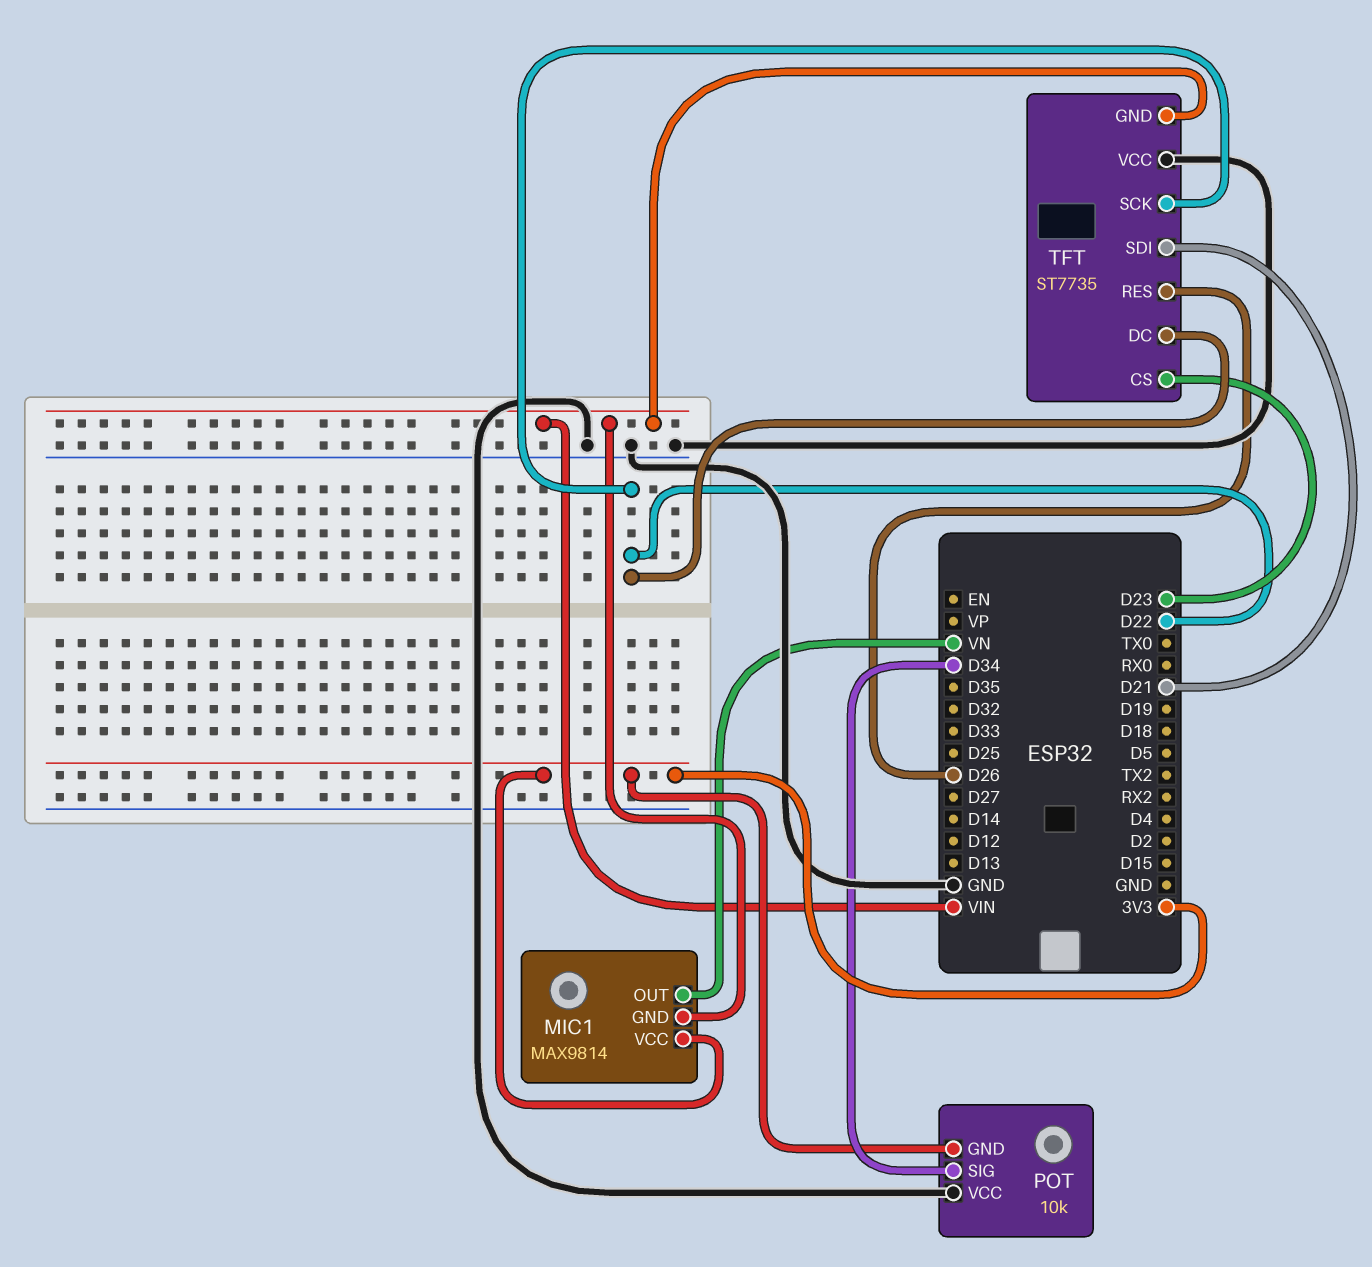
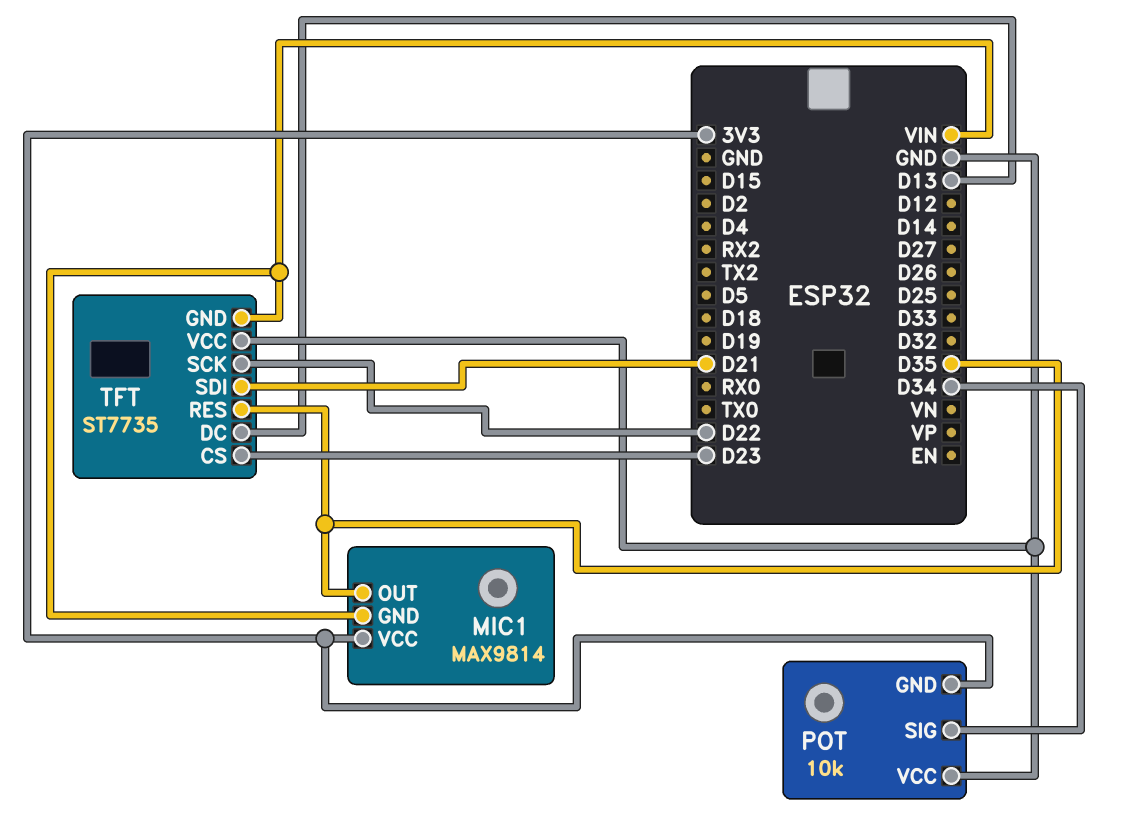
MIC1 pin OUT: VN -> D35
TFT pin DC: D22 -> D13
TFT pin RES: D26 -> D35

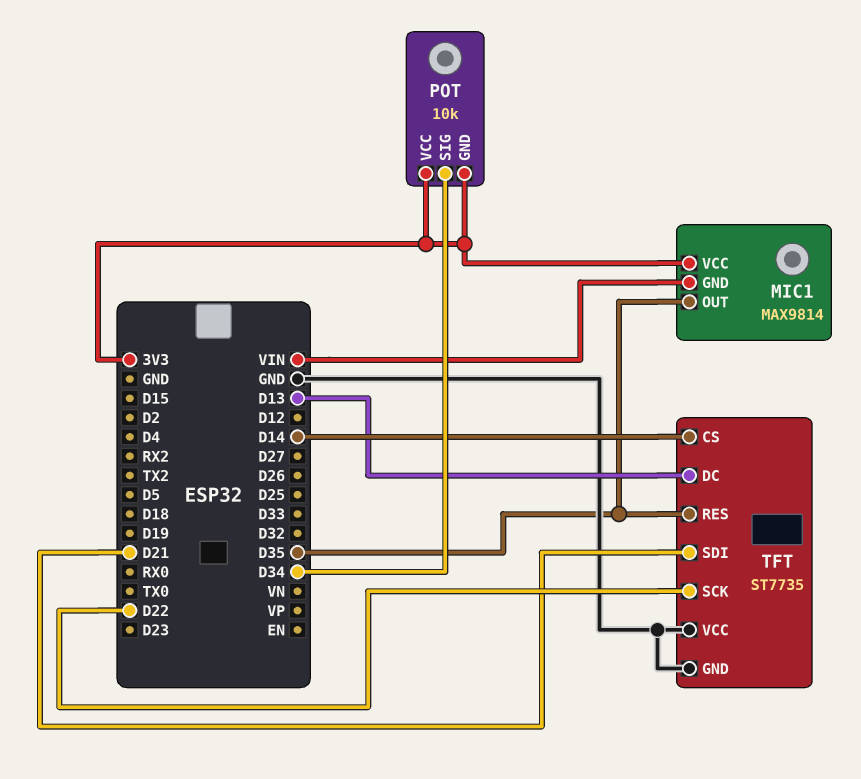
POT pin VCC: GND -> 3V3
TFT pin CS: D23 -> D14
TFT pin GND: VIN -> GND

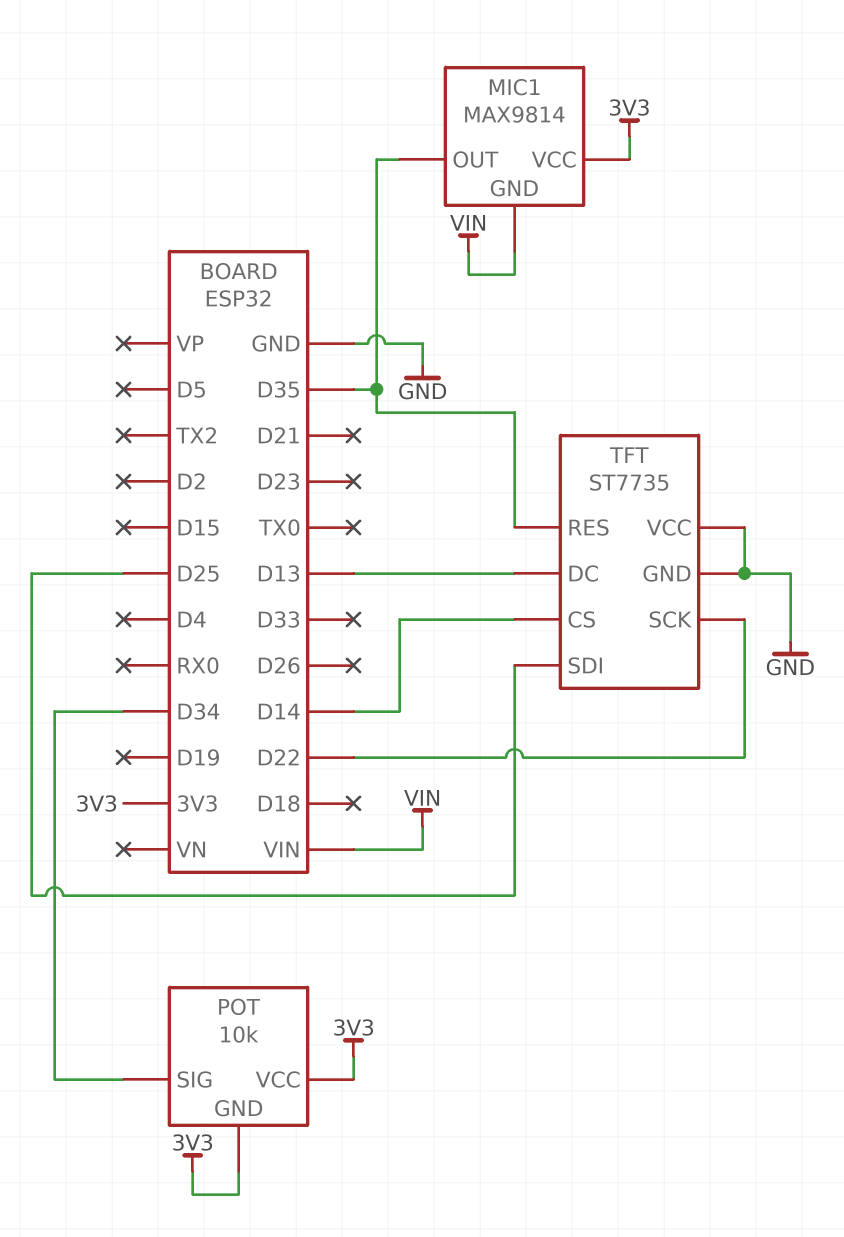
TFT pin SDI: D21 -> D25

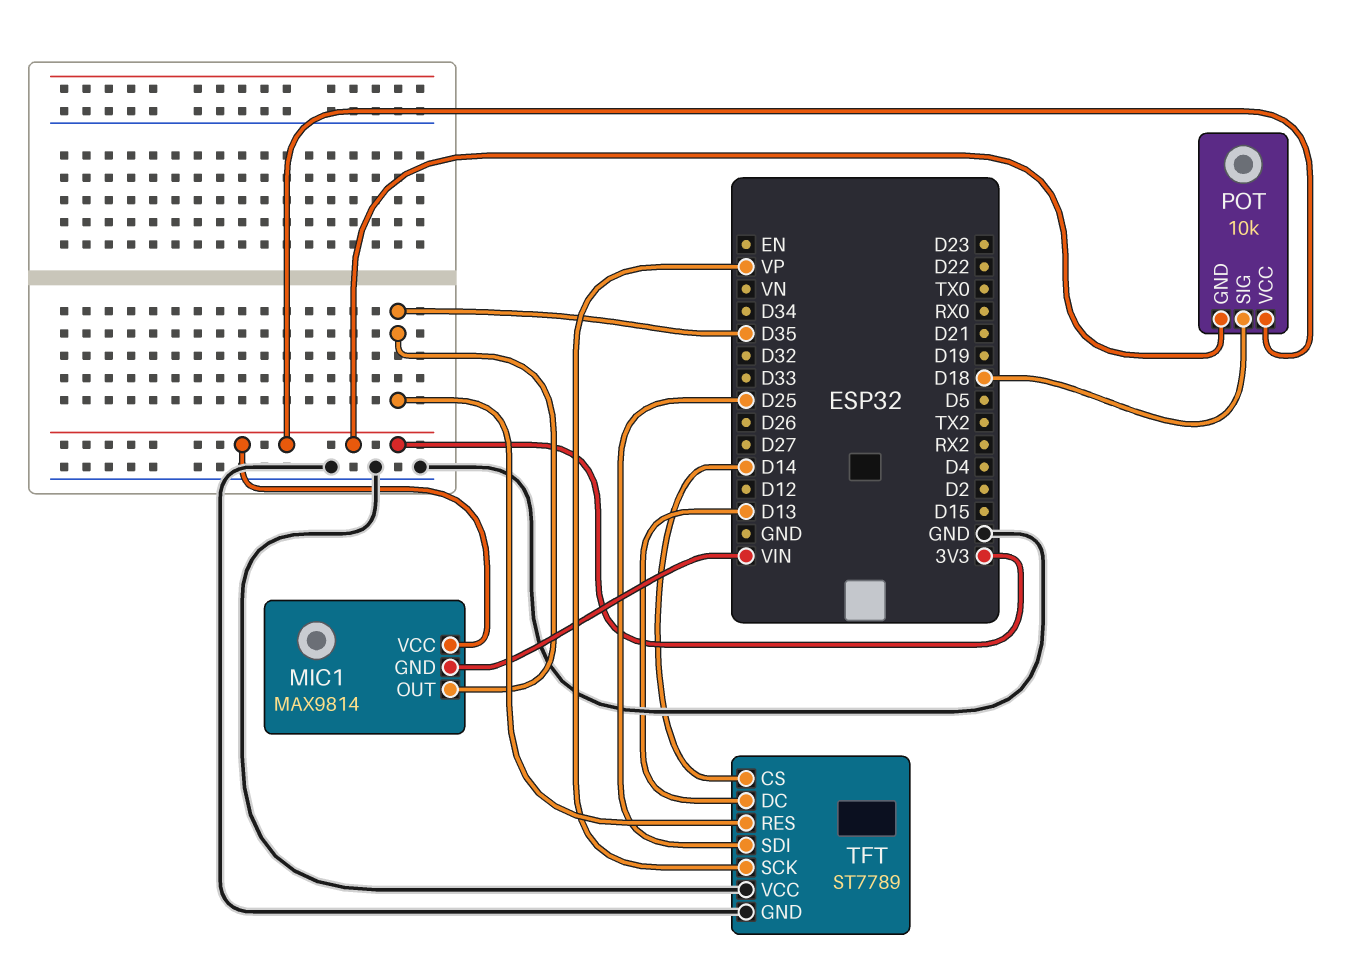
POT pin SIG: D34 -> D18
TFT: ST7735 -> ST7789
TFT pin SCK: D22 -> VP

